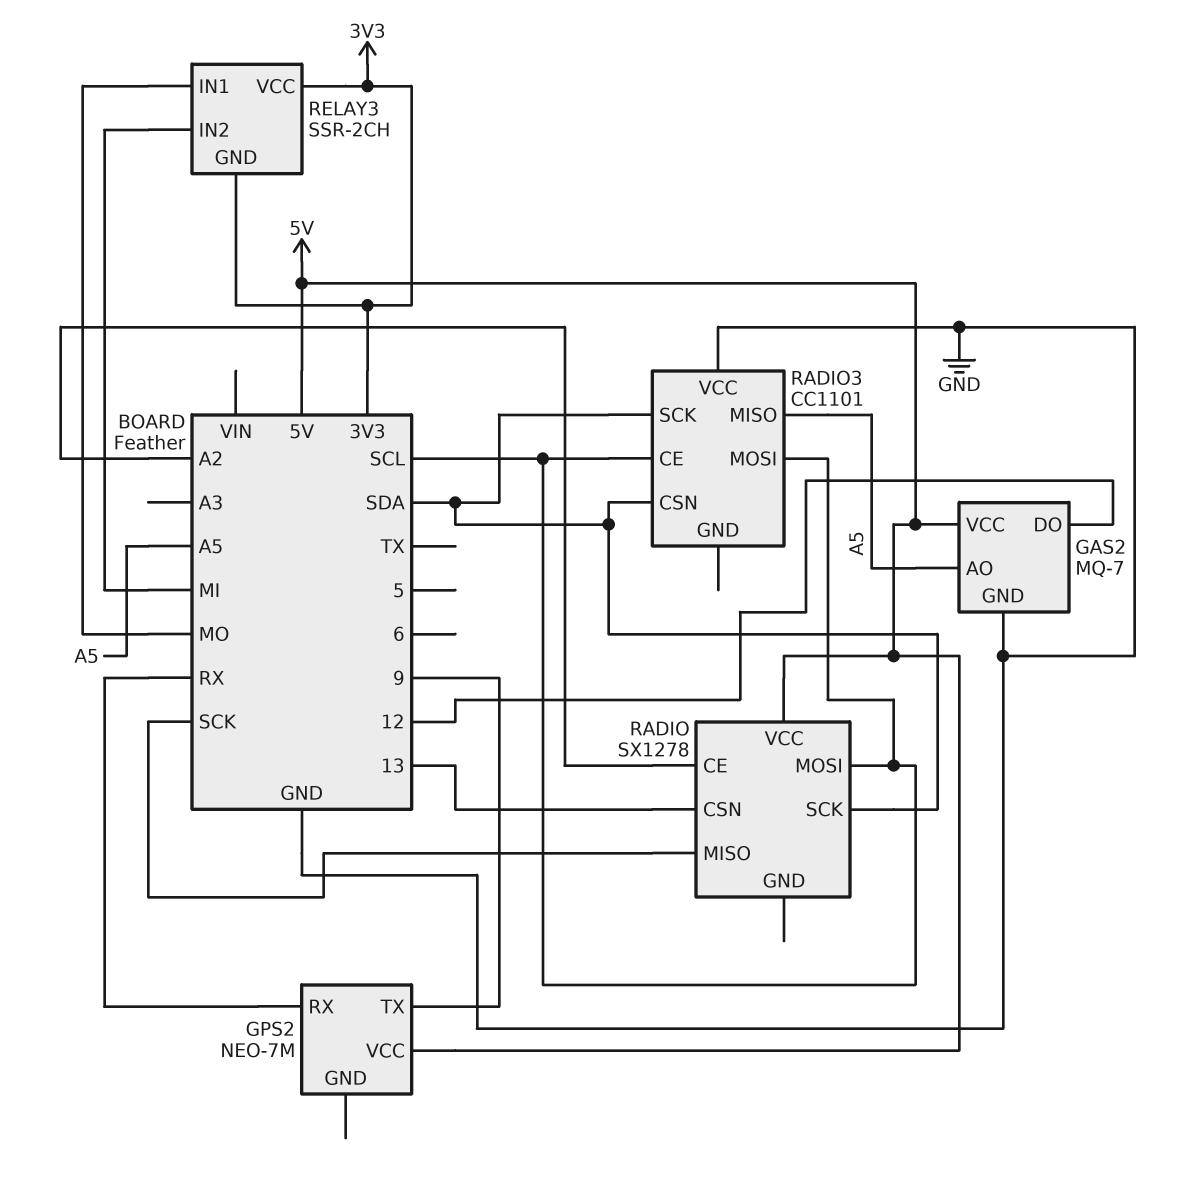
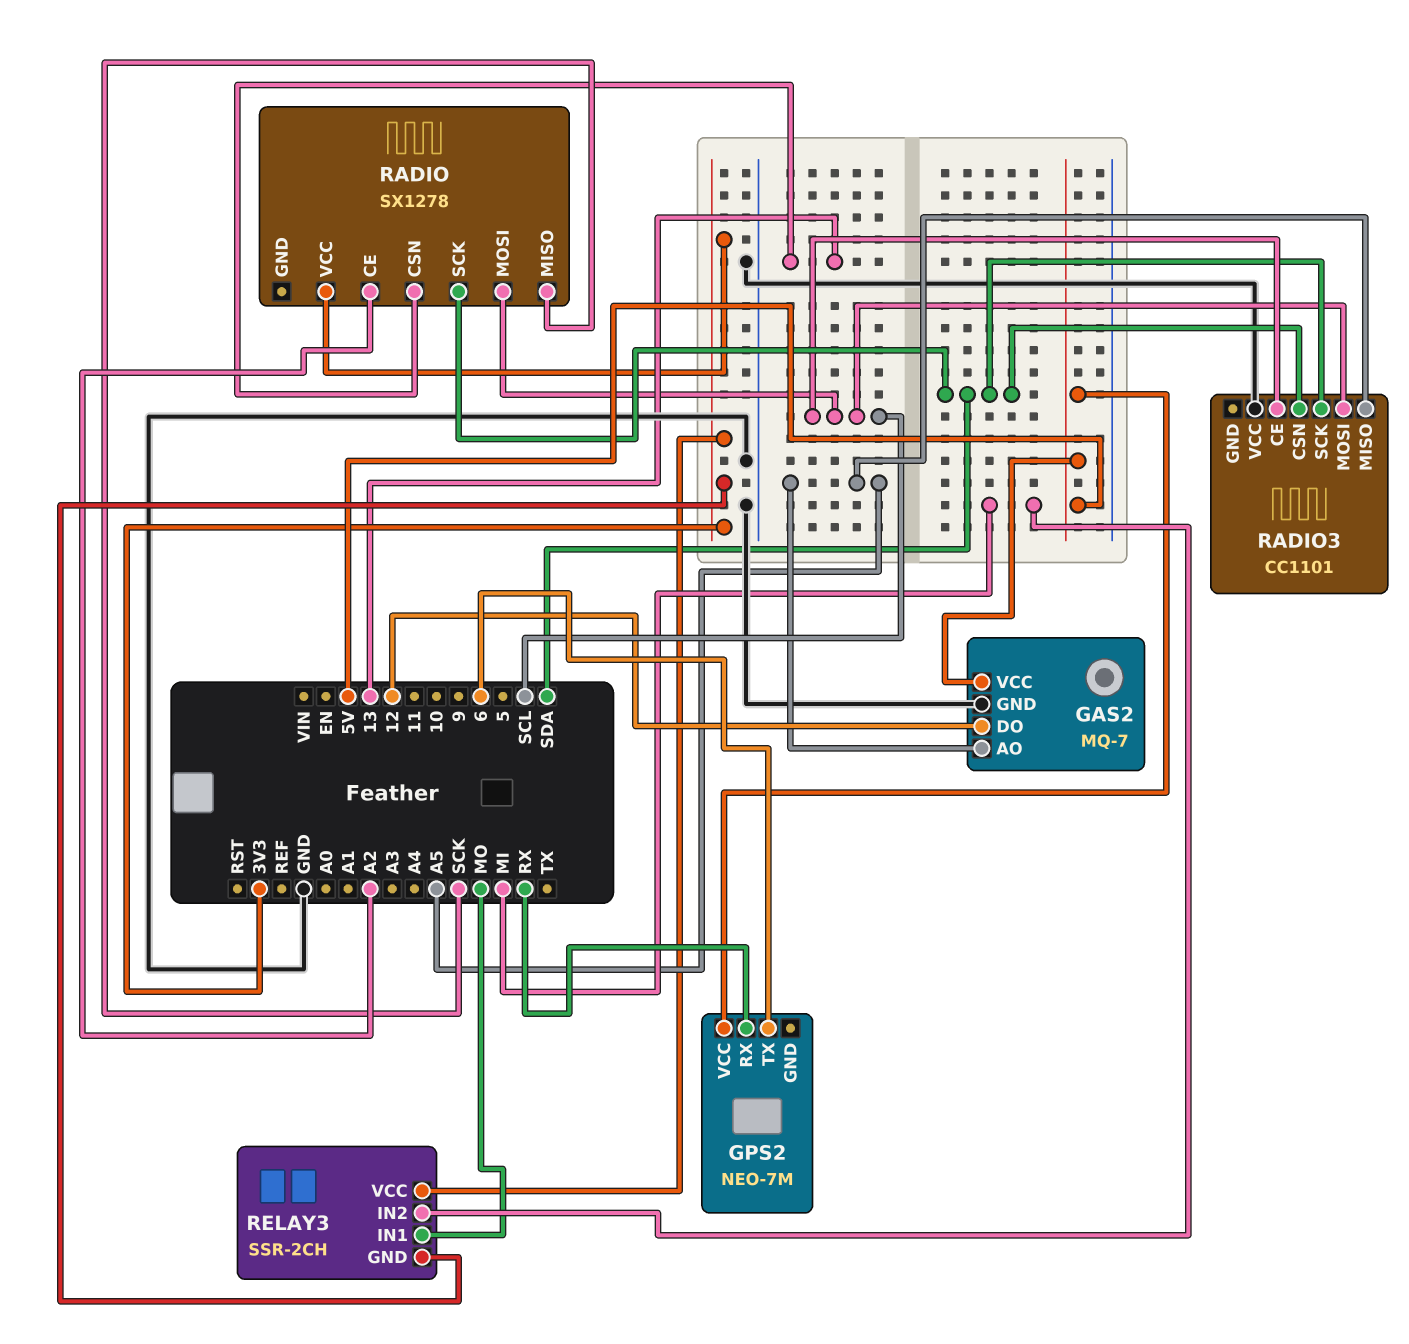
GPS2 pin TX: 9 -> 6
RADIO pin VCC: 5V -> 3V3

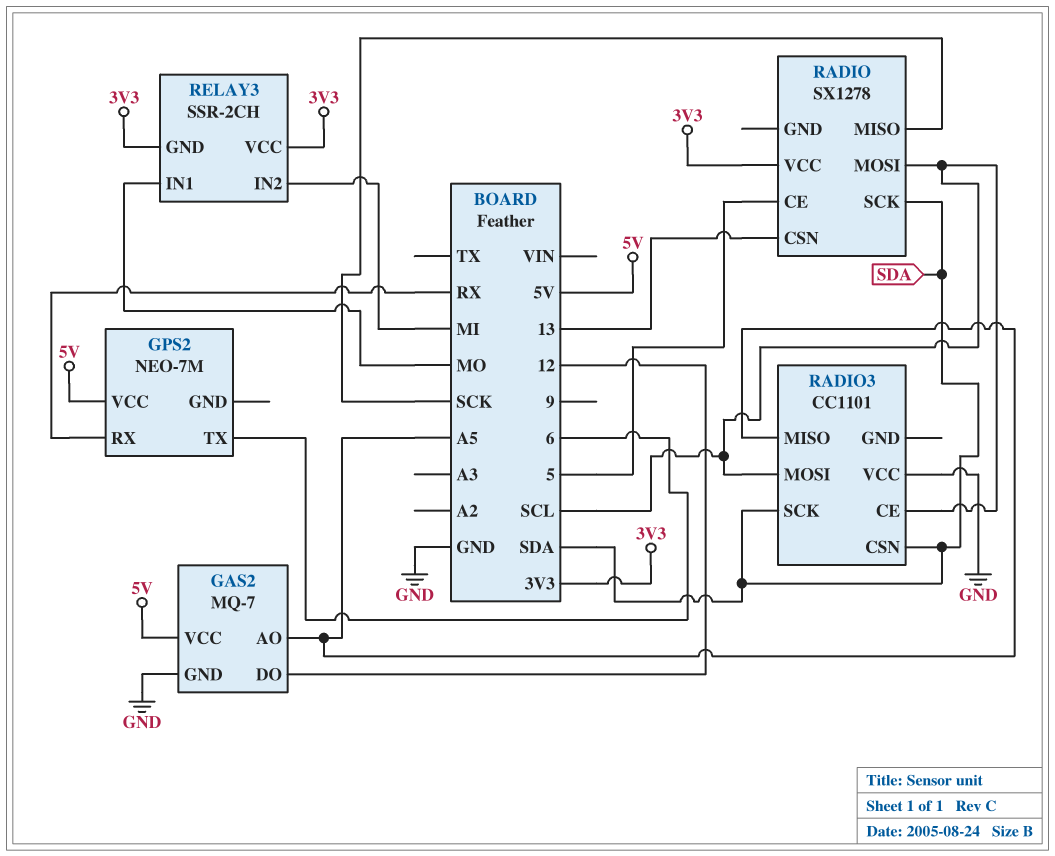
RADIO pin CE: A2 -> 5

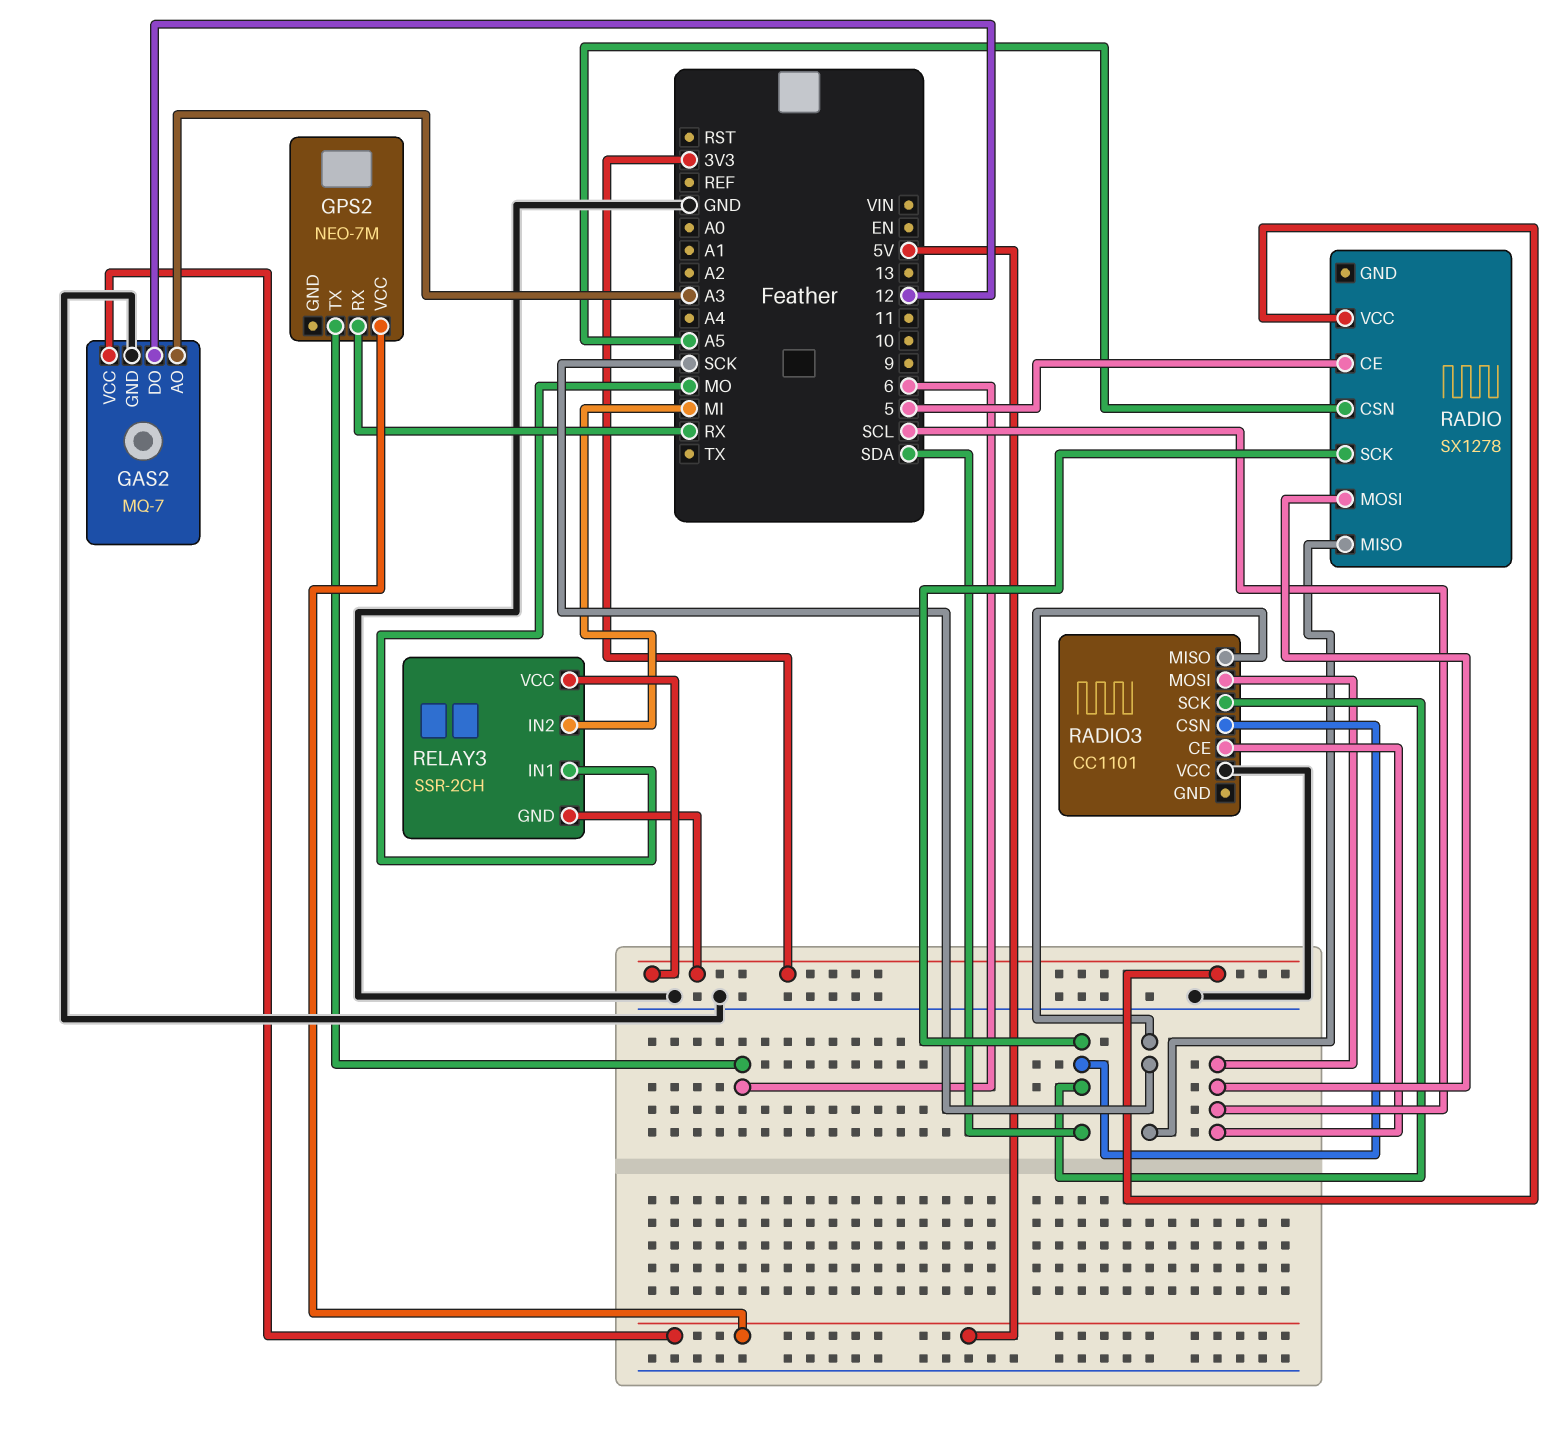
GAS2 pin AO: A5 -> A3
RADIO pin CSN: 13 -> A5
RADIO3 pin MISO: A5 -> SCK

